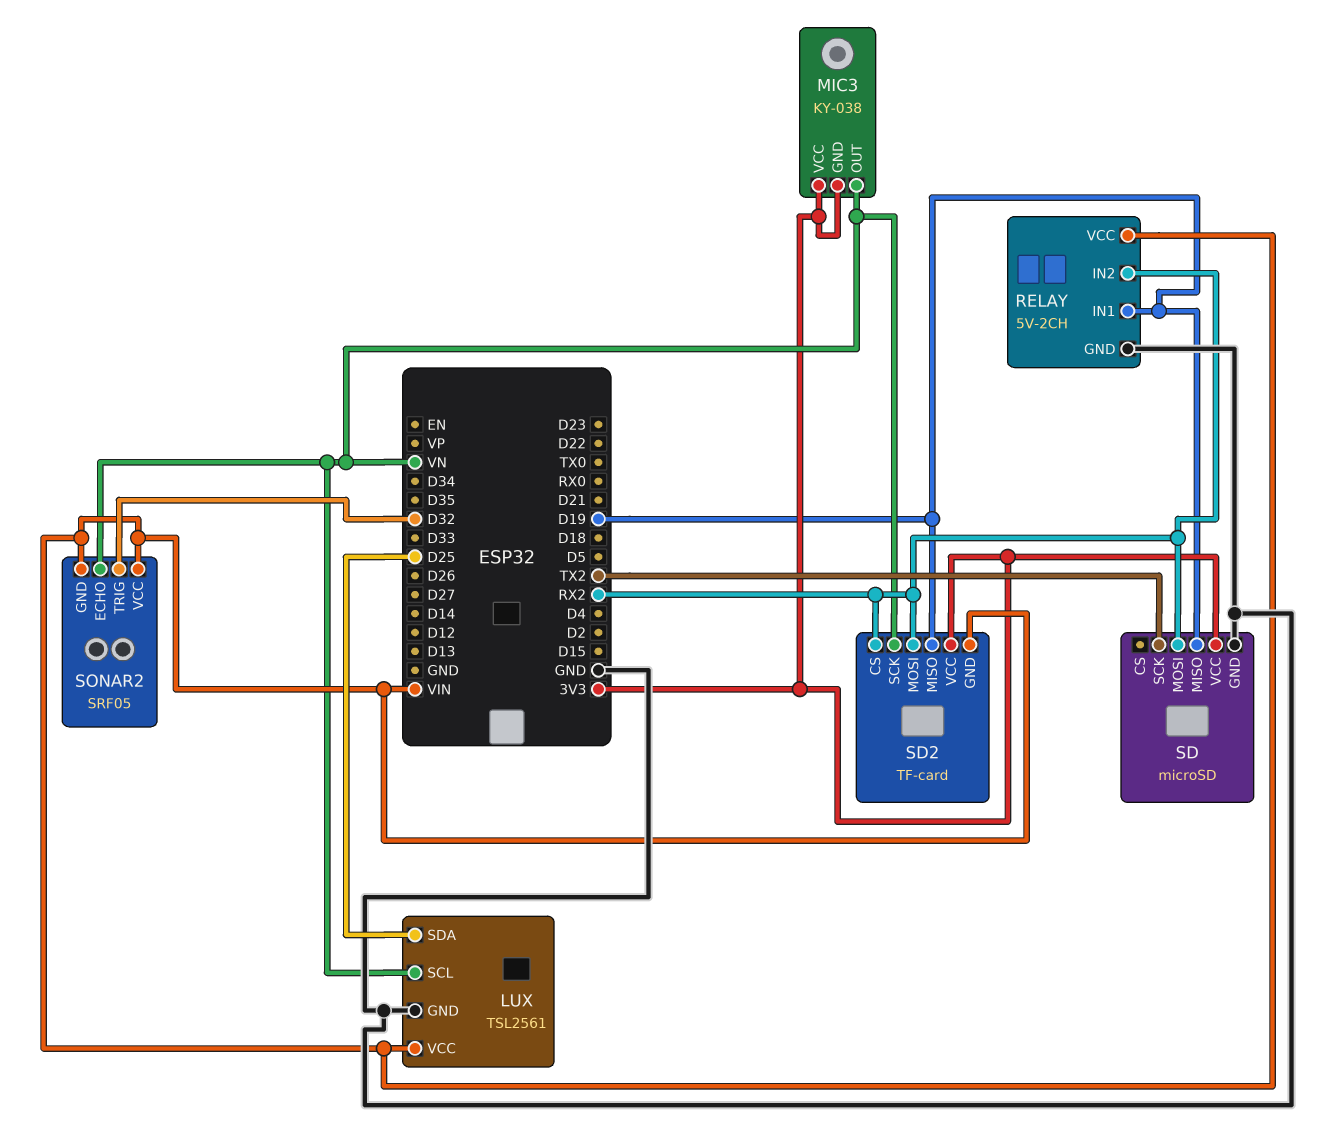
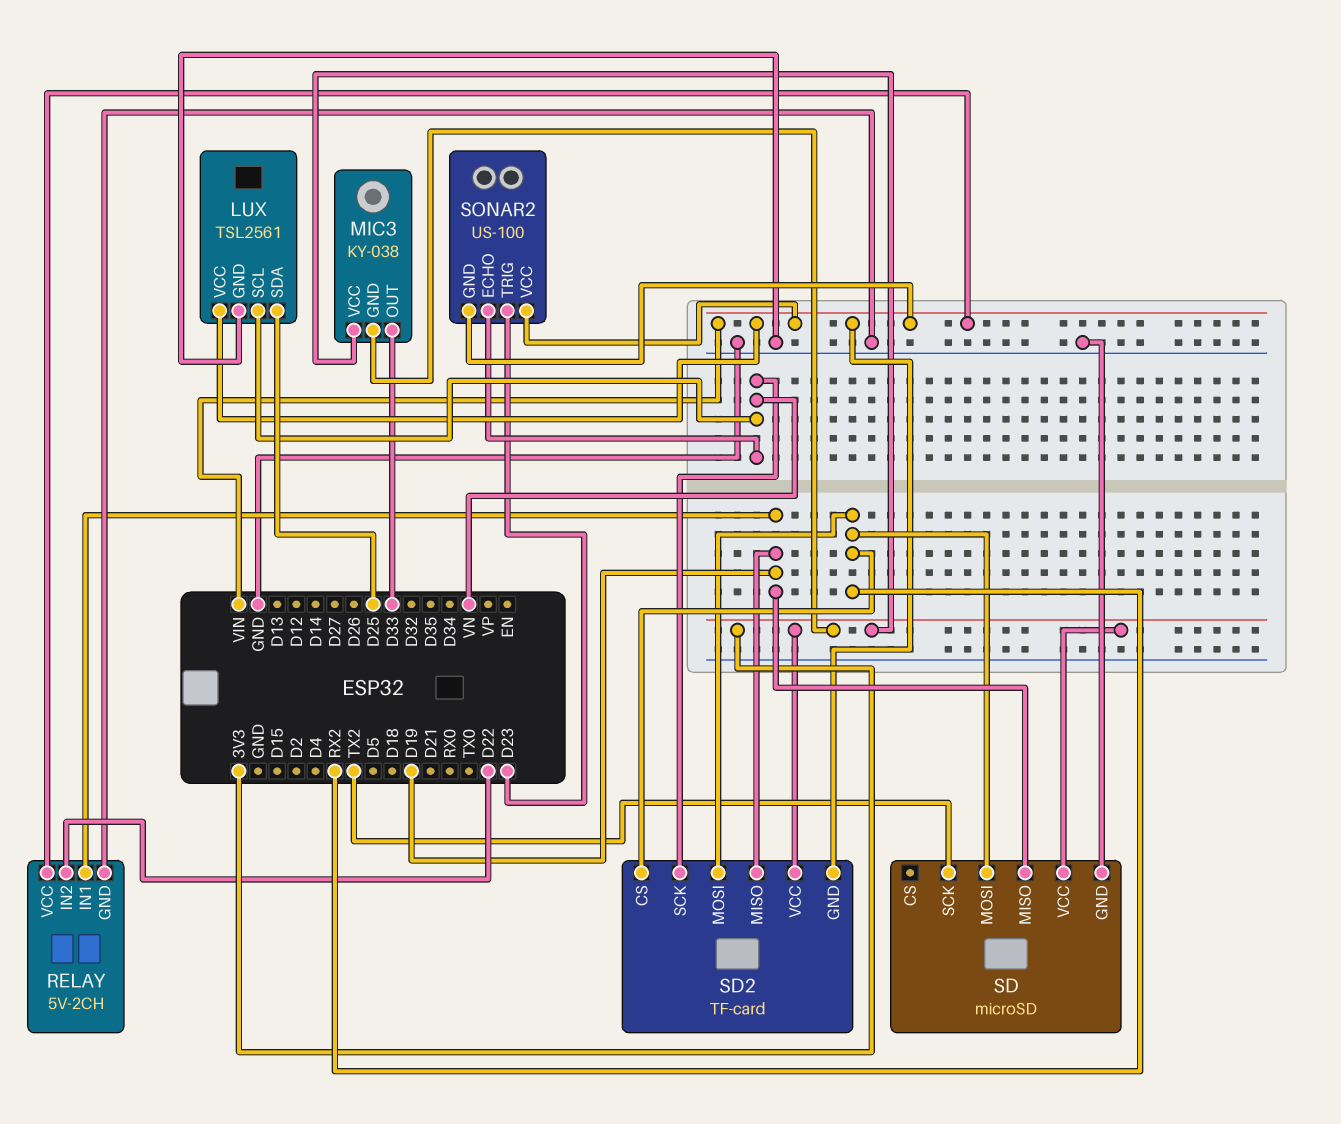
MIC3 pin OUT: VN -> D33
RELAY pin IN2: RX2 -> D22
SONAR2: SRF05 -> US-100
SONAR2 pin TRIG: D32 -> D23

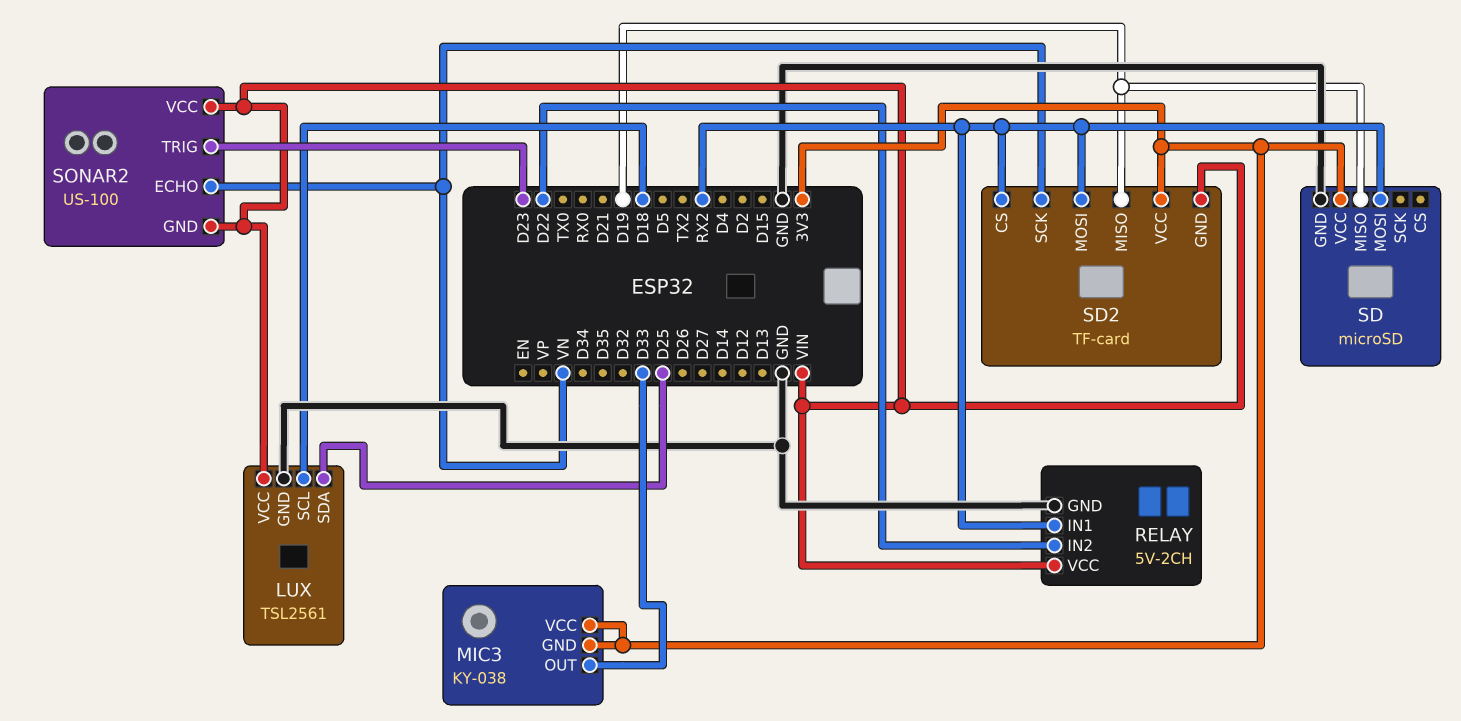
LUX pin SCL: VN -> D18
RELAY pin IN1: D19 -> RX2
SD pin SCK: TX2 -> none

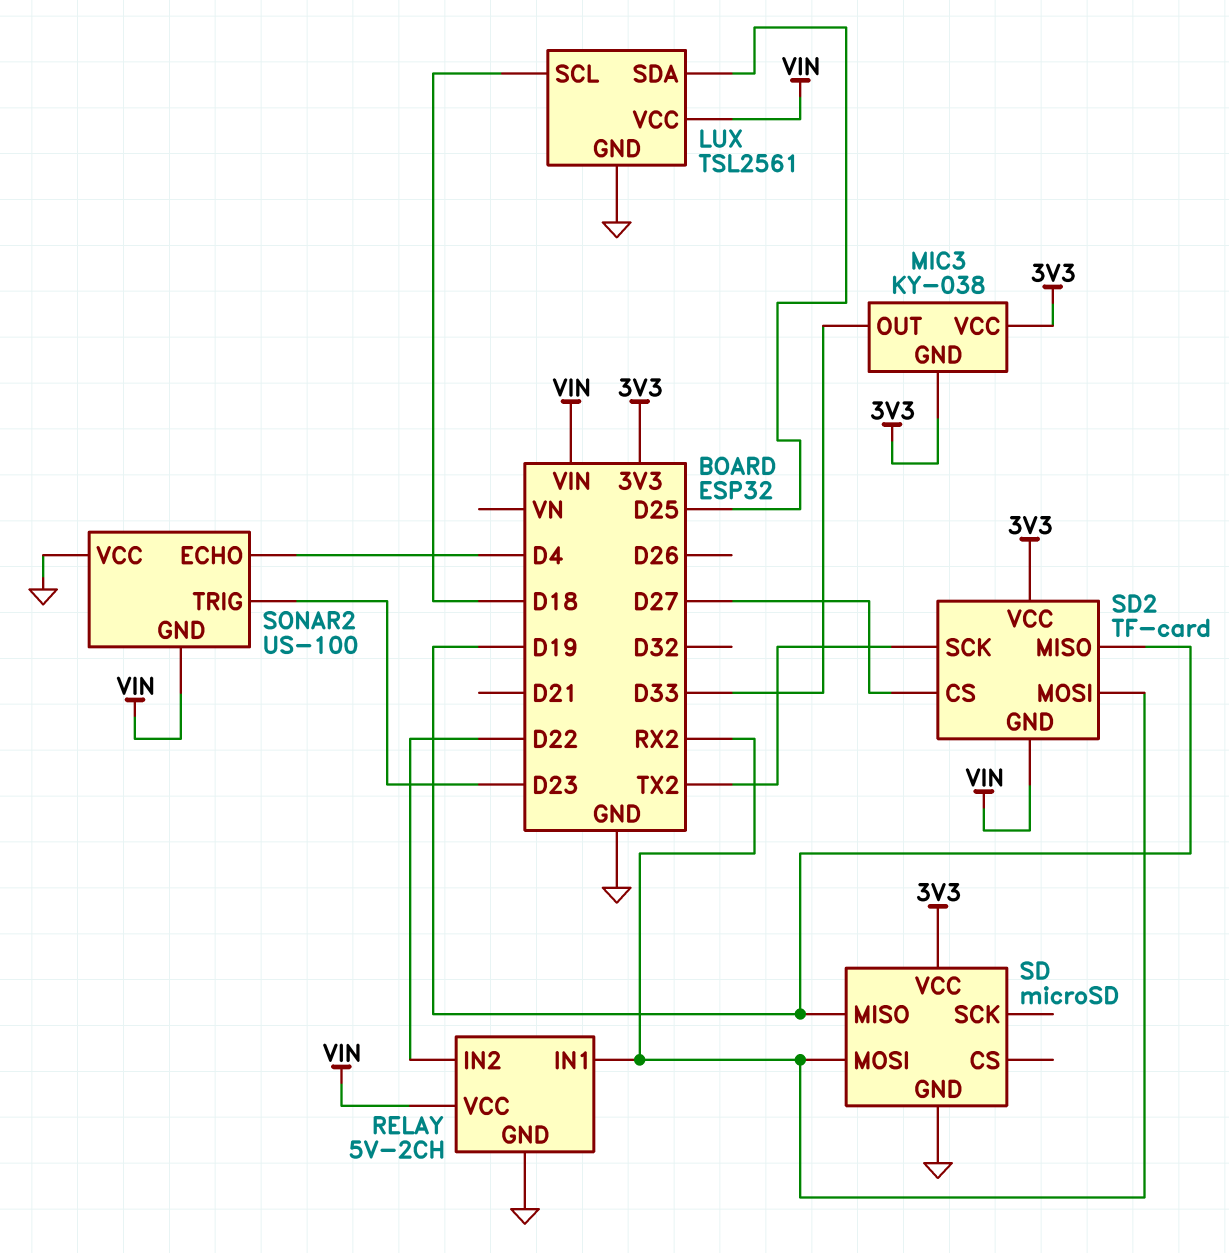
SD2 pin CS: RX2 -> D27
SD2 pin SCK: VN -> TX2
SONAR2 pin ECHO: VN -> D4
SONAR2 pin VCC: VIN -> GND

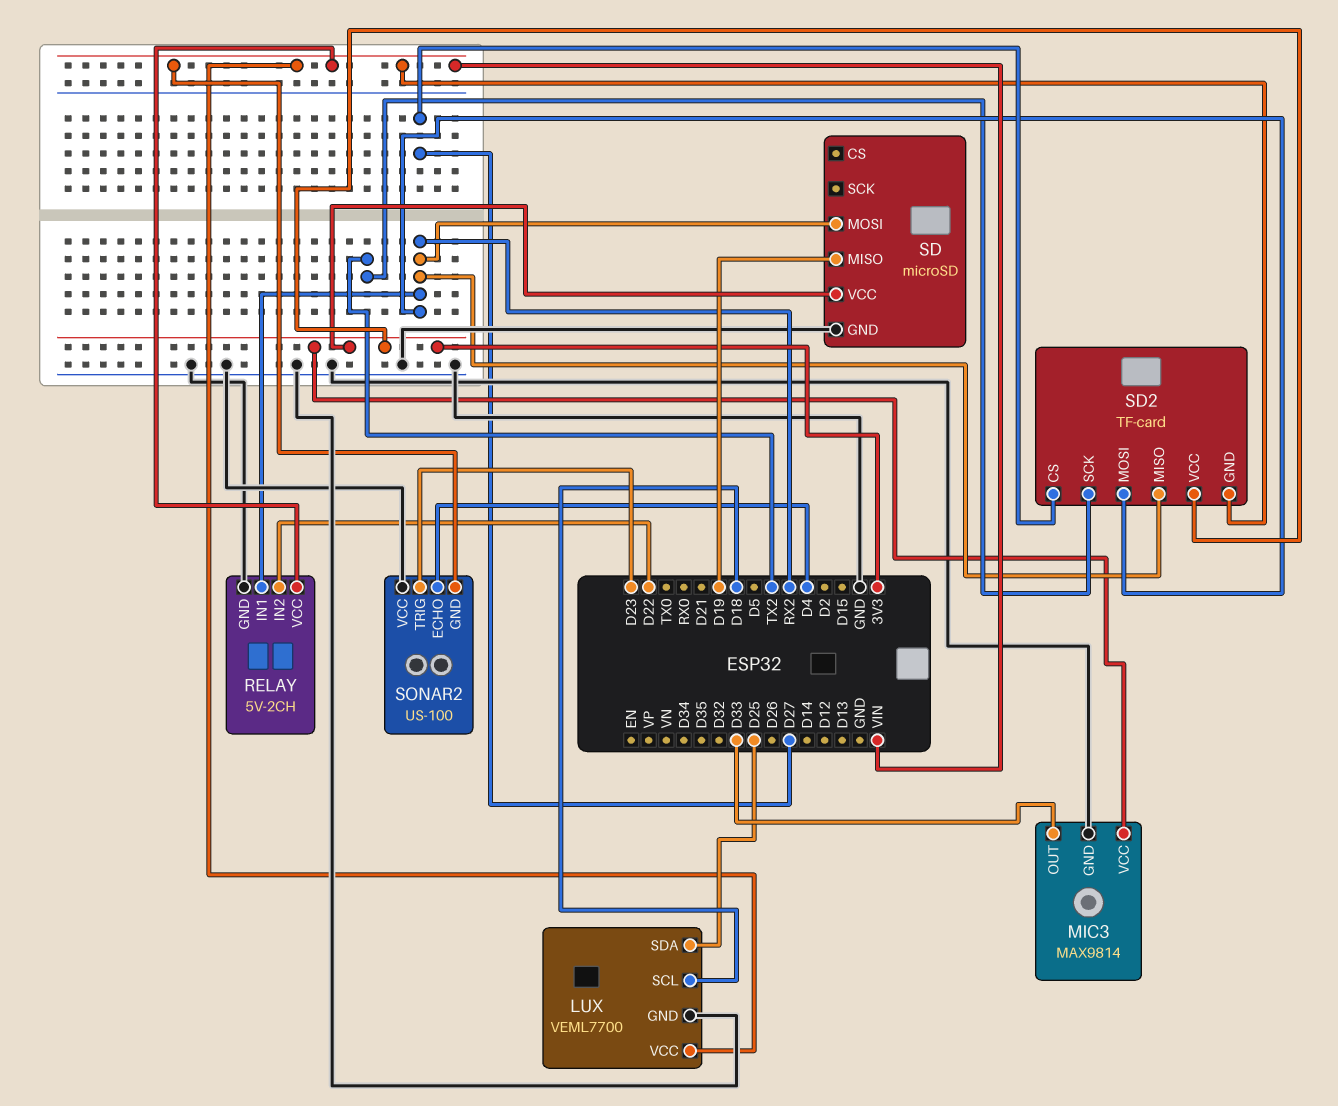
LUX: TSL2561 -> VEML7700
MIC3: KY-038 -> MAX9814
MIC3 pin GND: 3V3 -> GND
SD2 pin MISO: D19 -> RX2

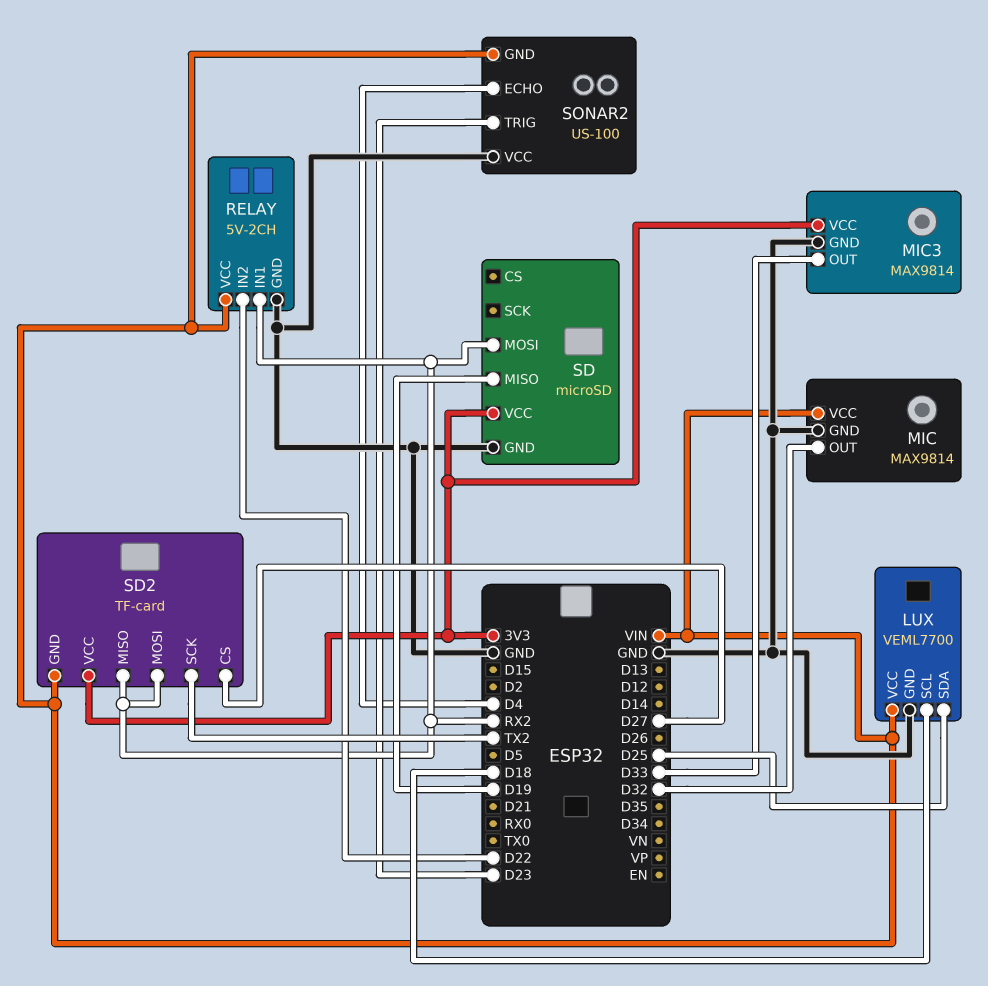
MIC: none -> MAX9814
MIC pin GND: none -> GND
MIC pin OUT: none -> D32
MIC pin VCC: none -> VIN

